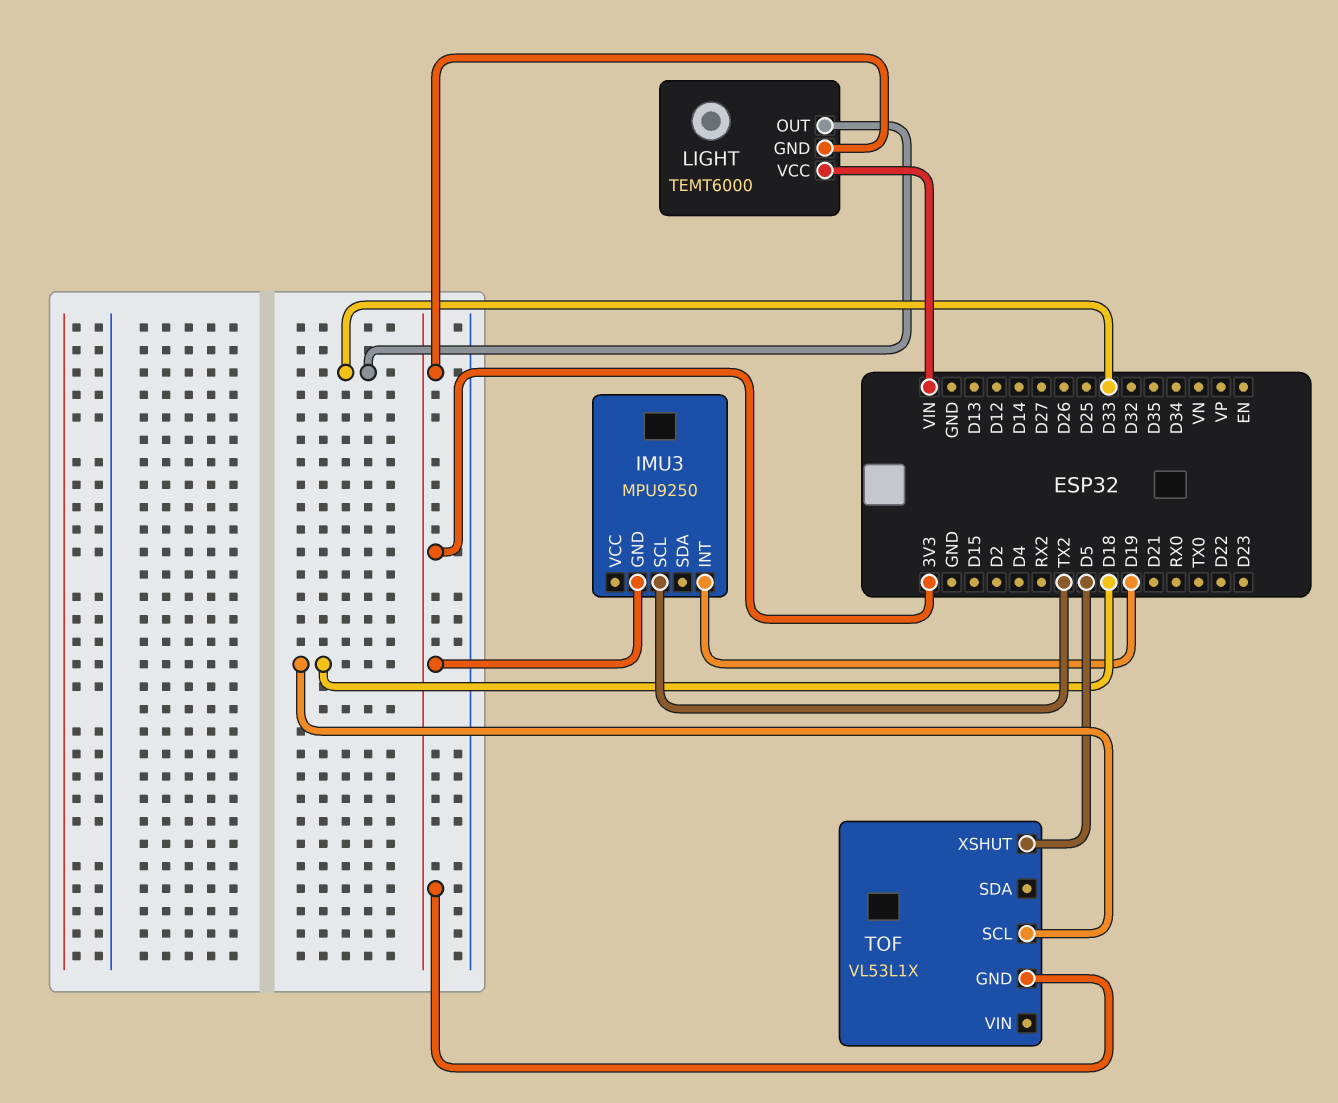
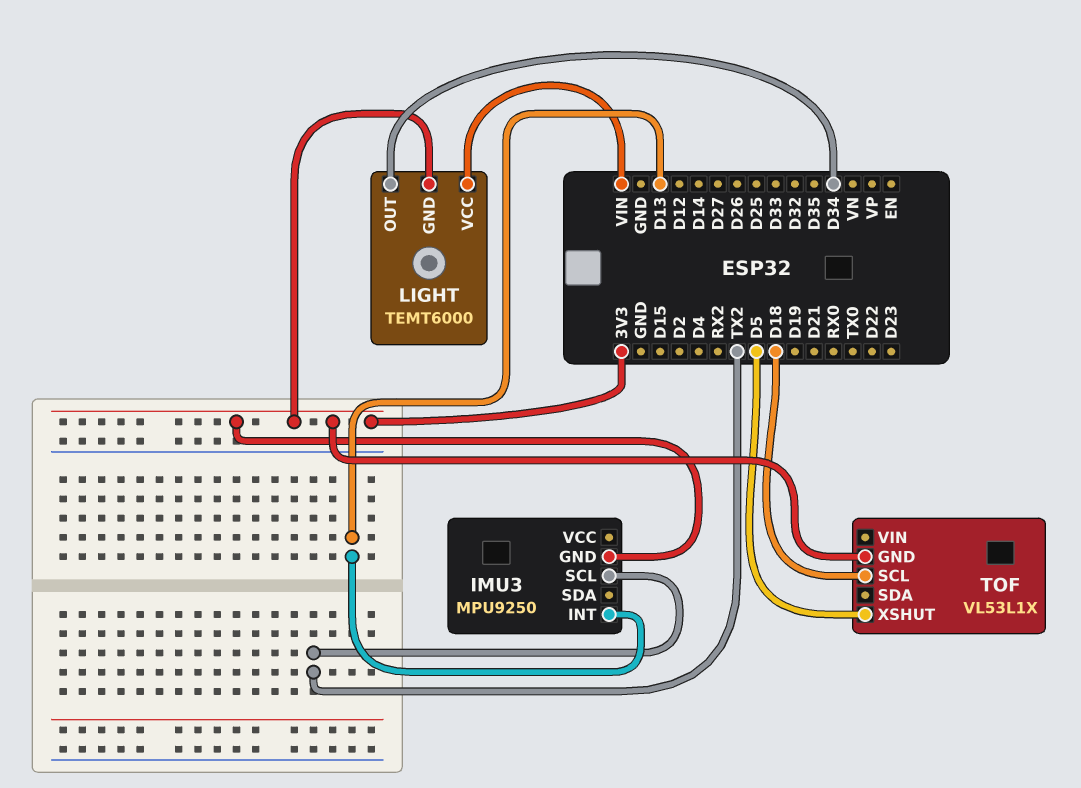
IMU3 pin INT: D19 -> D13
LIGHT pin OUT: D33 -> D34

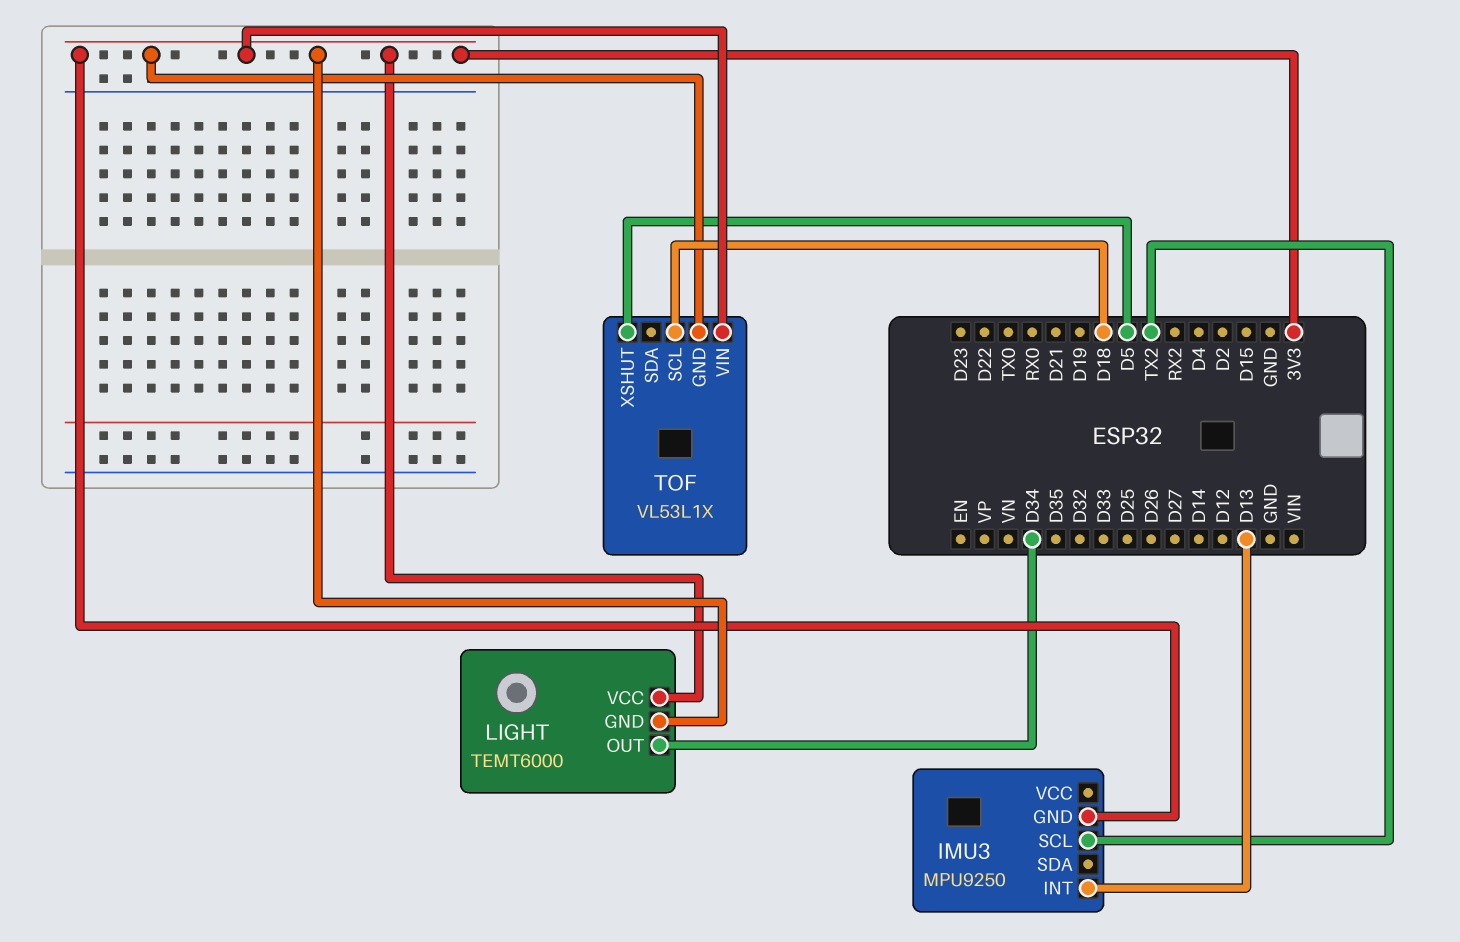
LIGHT pin VCC: VIN -> 3V3
TOF pin VIN: none -> 3V3

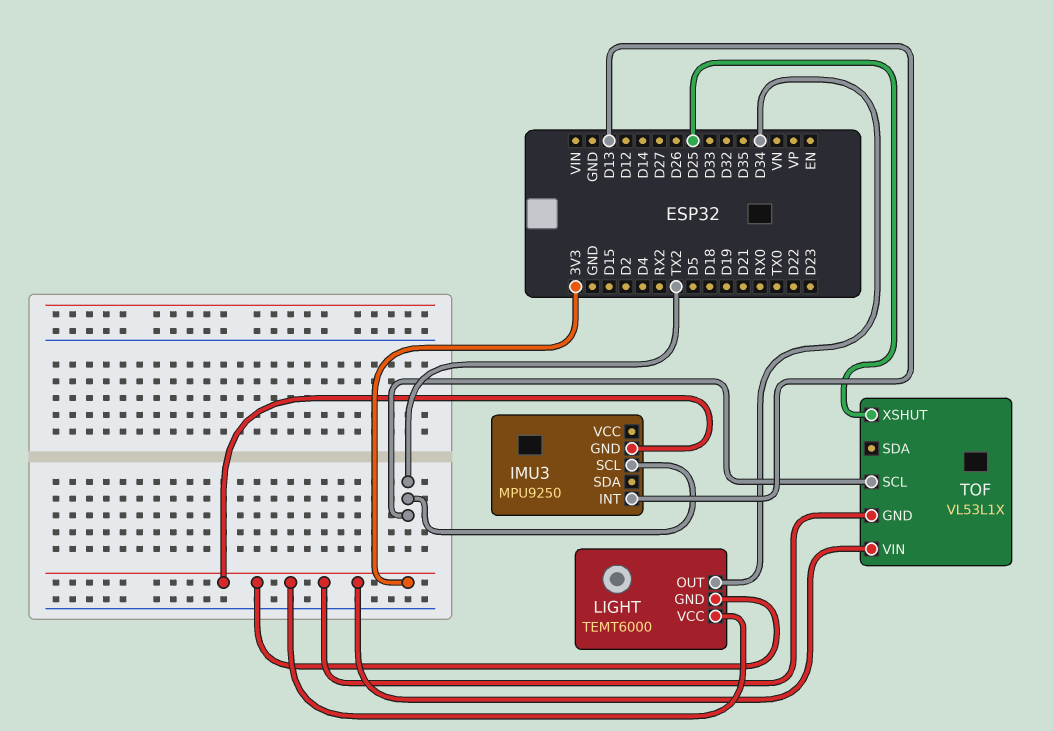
TOF pin SCL: D18 -> TX2
TOF pin XSHUT: D5 -> D25

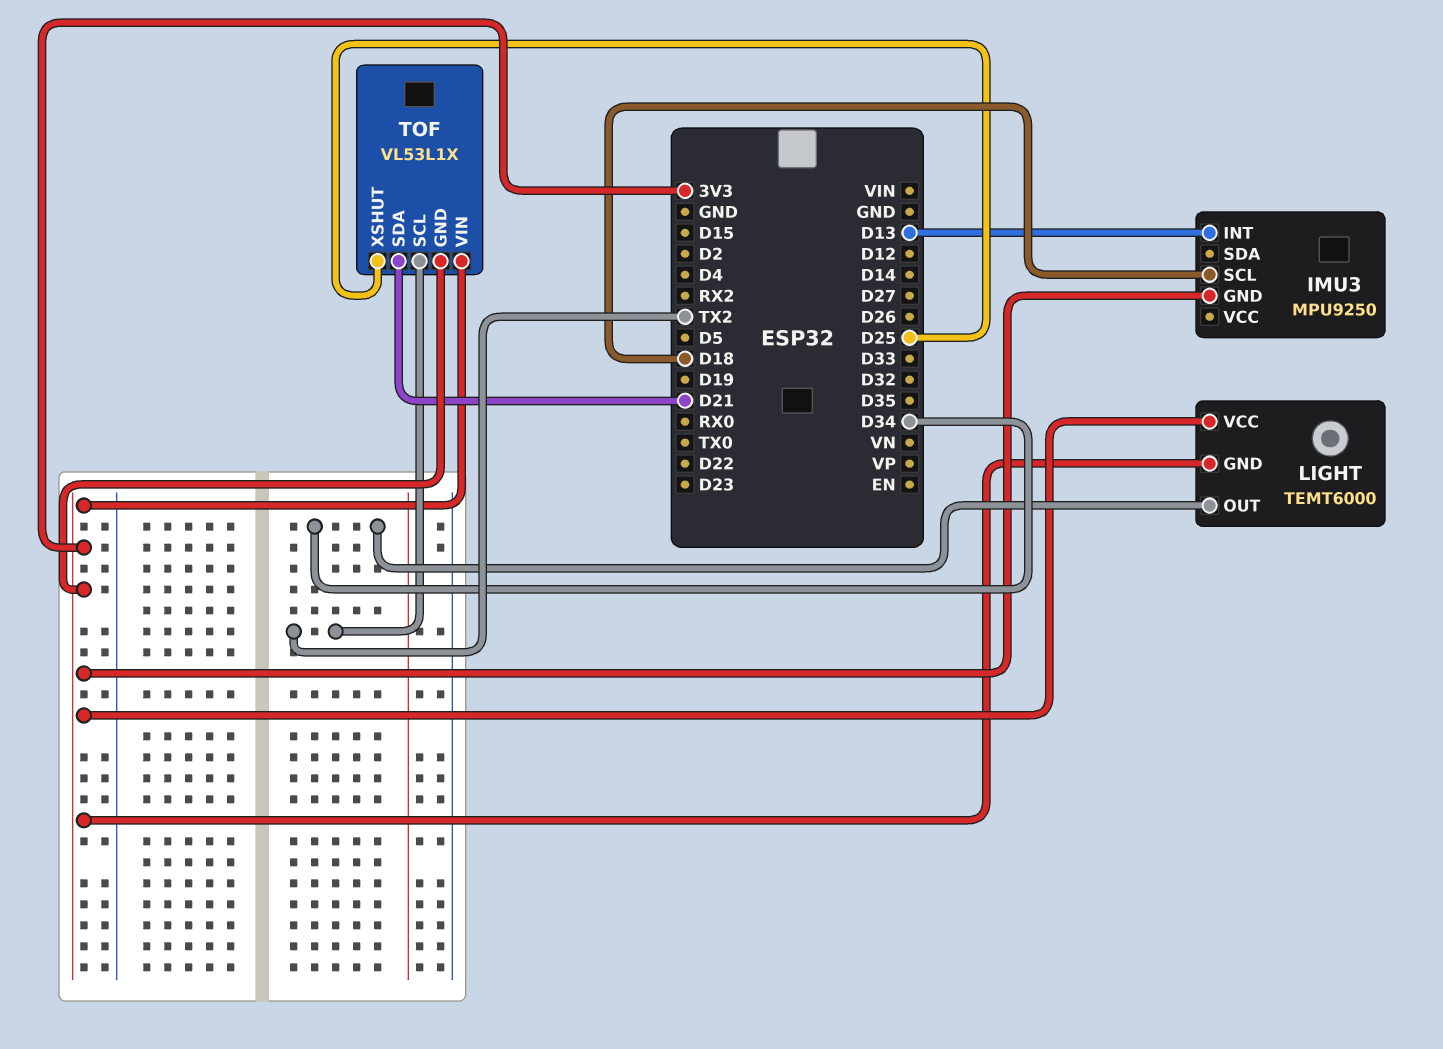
IMU3 pin SCL: TX2 -> D18
TOF pin SDA: none -> D21

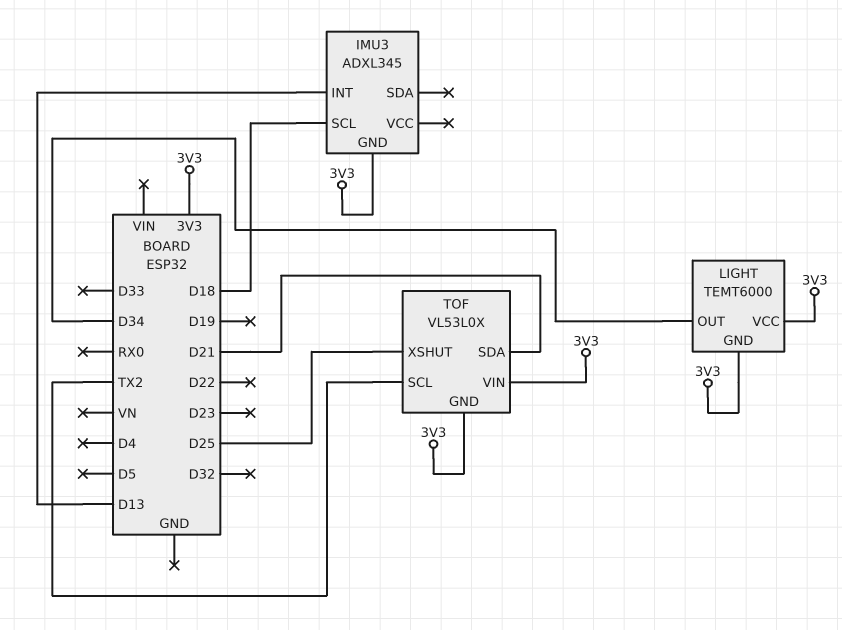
IMU3: MPU9250 -> ADXL345
TOF: VL53L1X -> VL53L0X

